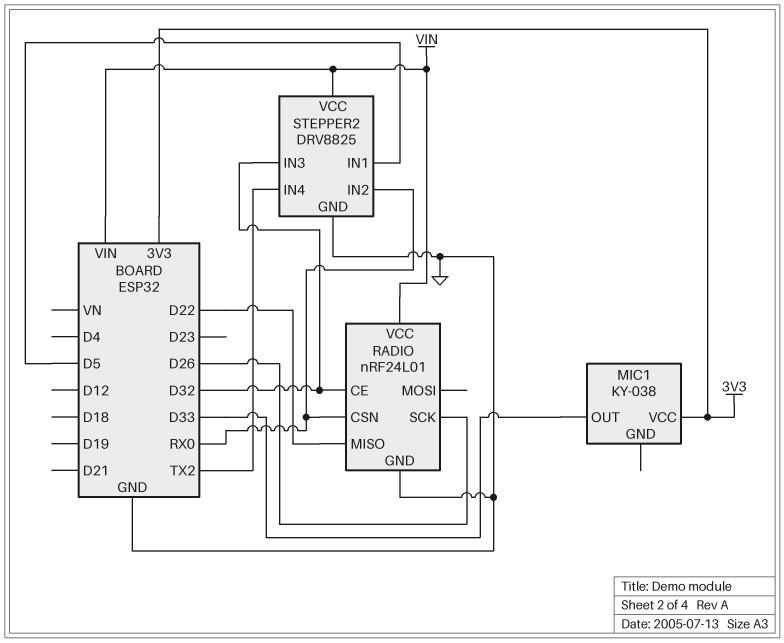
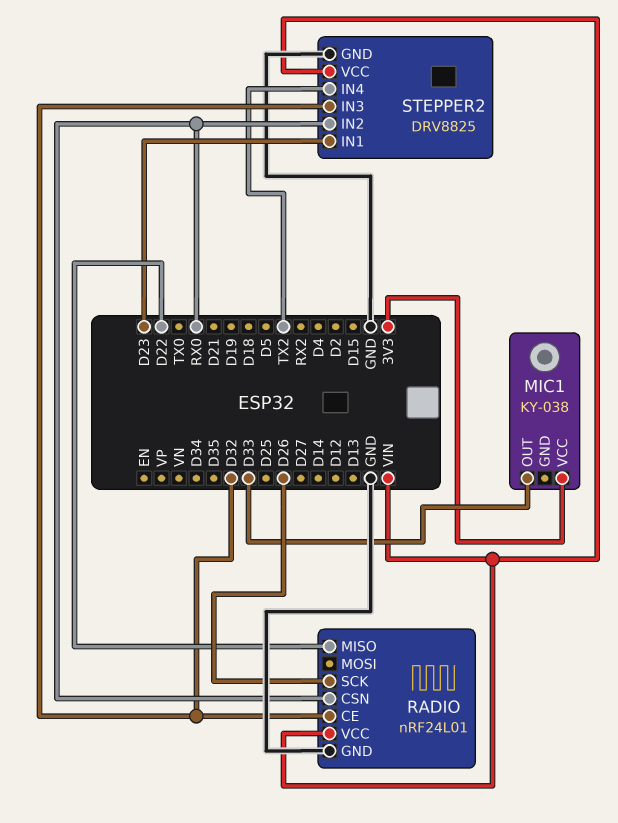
STEPPER2 pin IN1: D5 -> D23

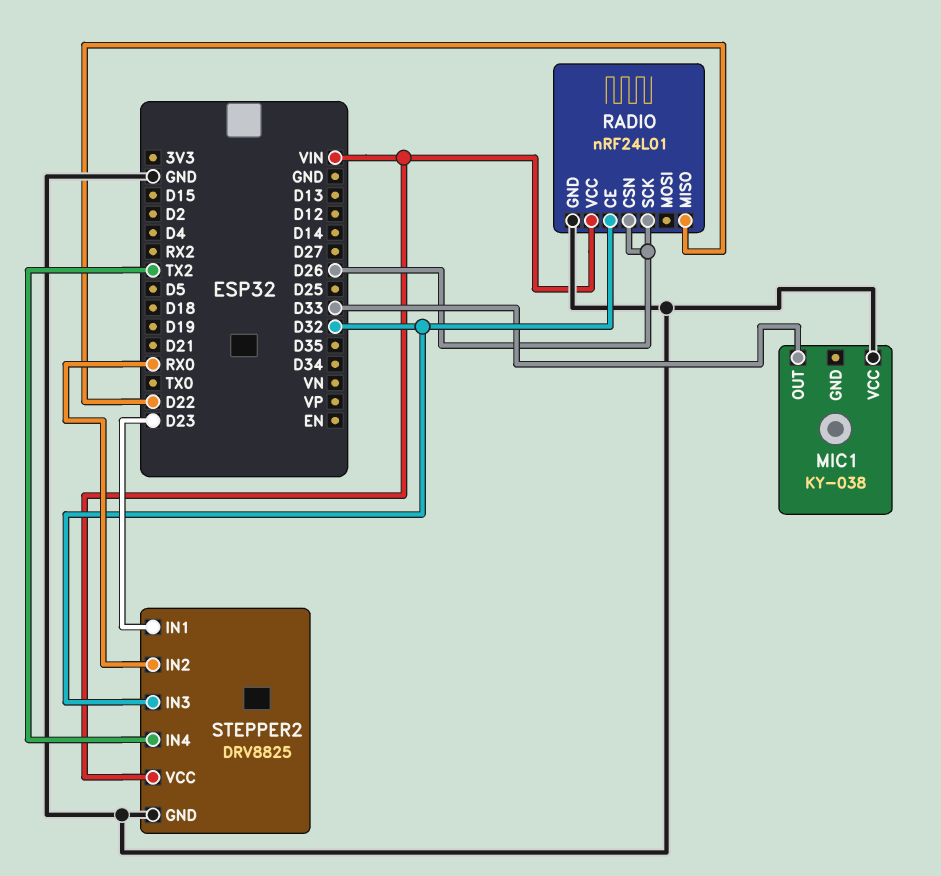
MIC1 pin VCC: 3V3 -> GND
RADIO pin CSN: RX0 -> D26

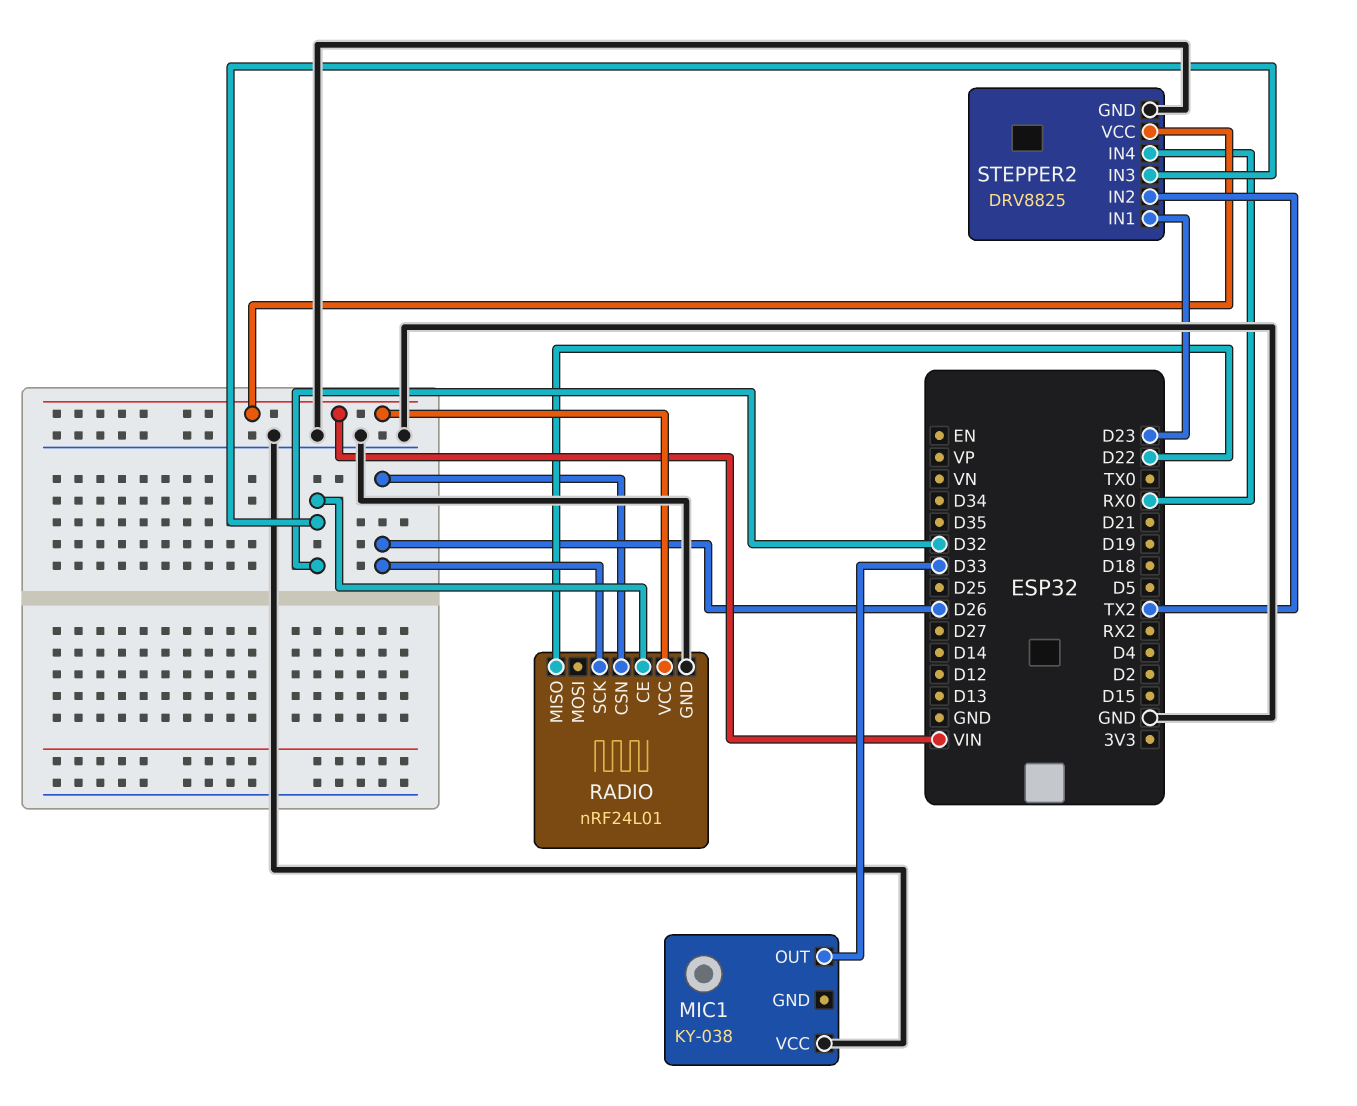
STEPPER2 pin IN2: RX0 -> TX2
STEPPER2 pin IN4: TX2 -> RX0

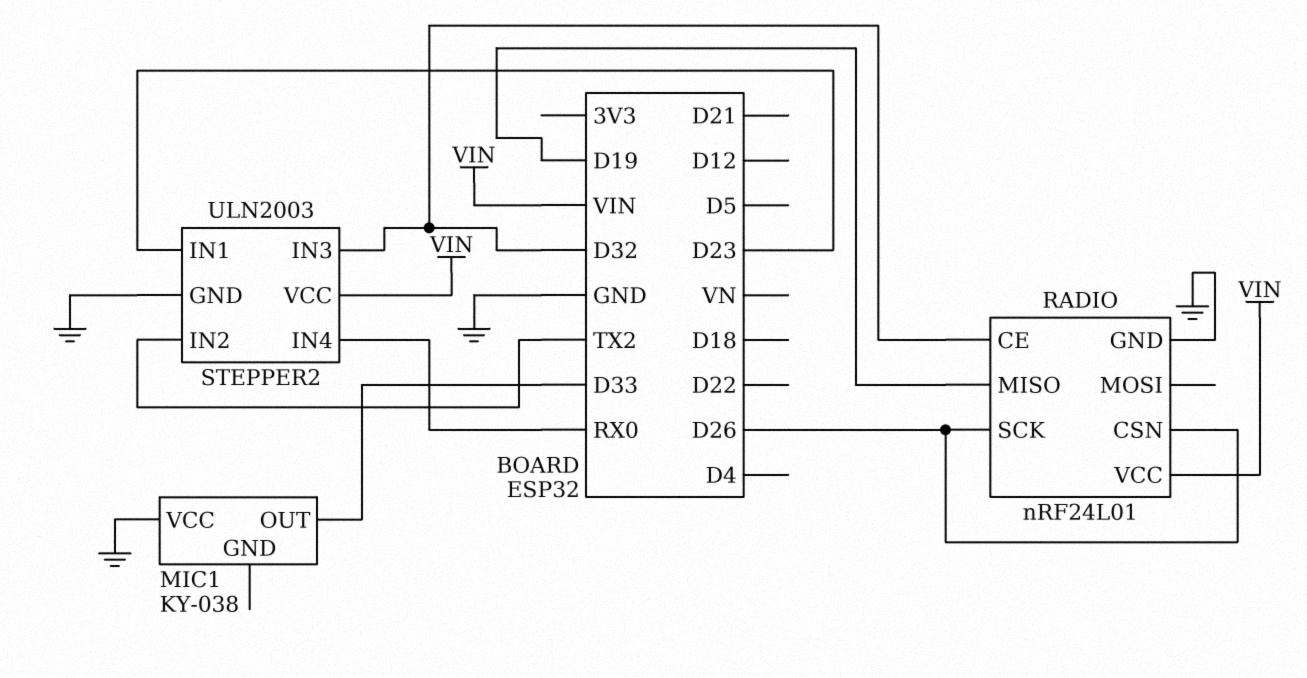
RADIO pin MISO: D22 -> D19
STEPPER2: DRV8825 -> ULN2003

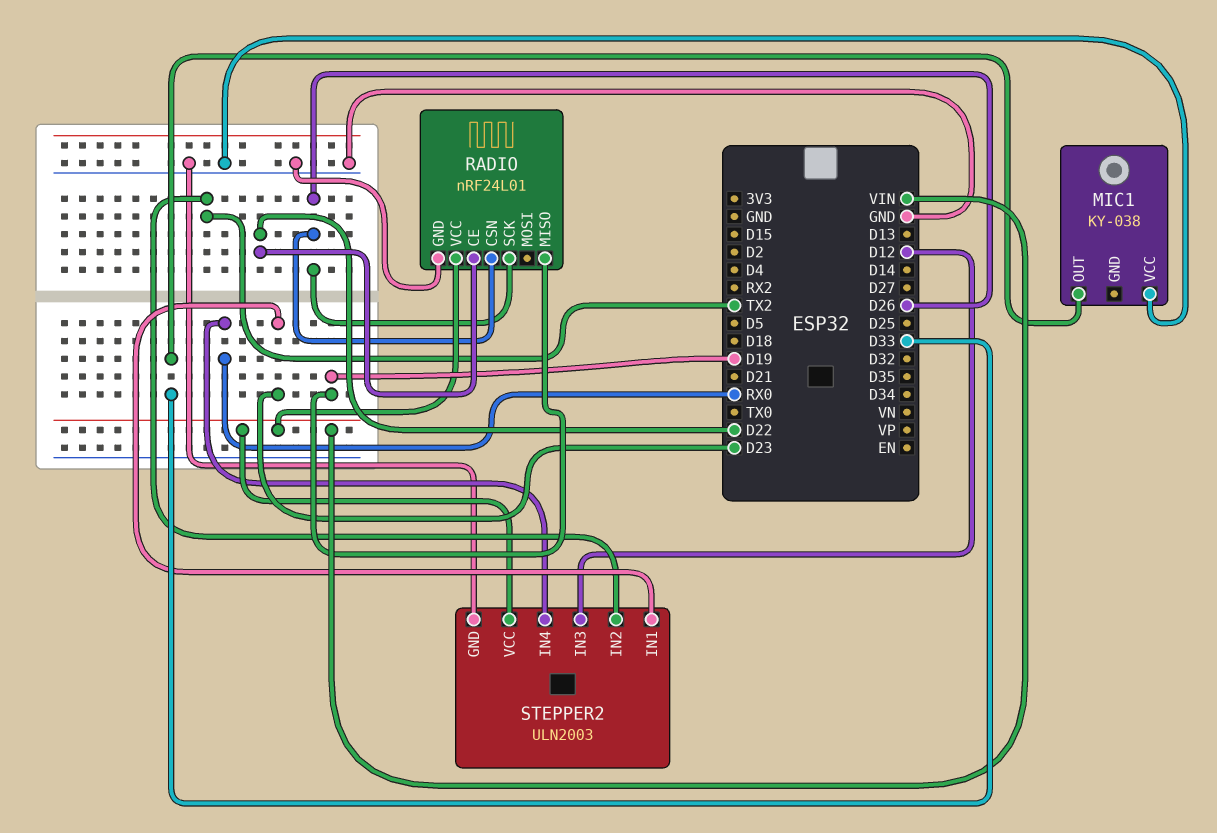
RADIO pin CE: D32 -> D22
STEPPER2 pin IN3: D32 -> D12

